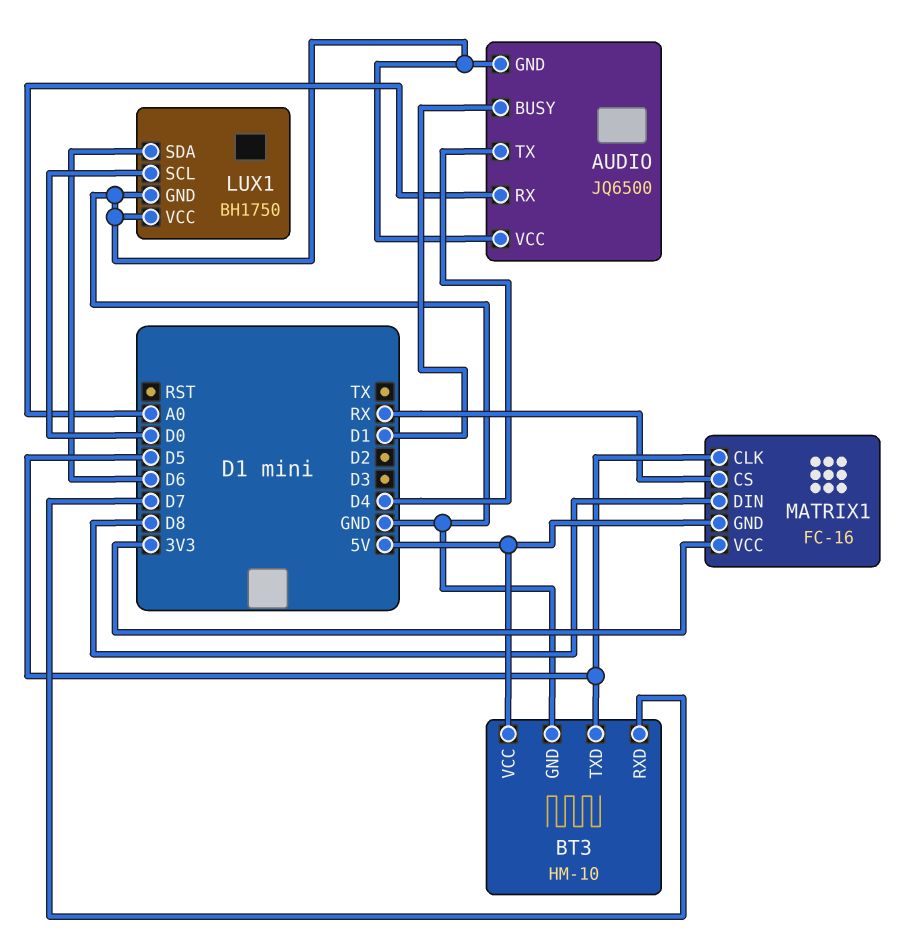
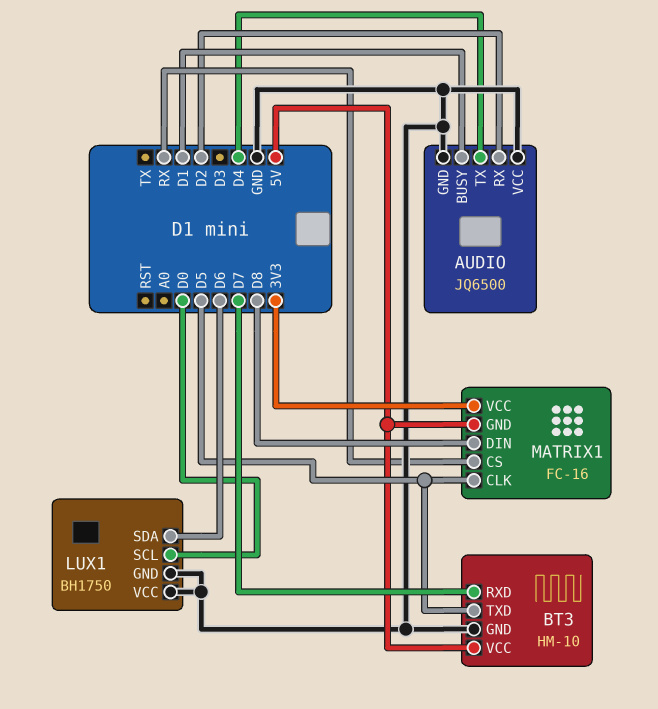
AUDIO pin RX: A0 -> D2

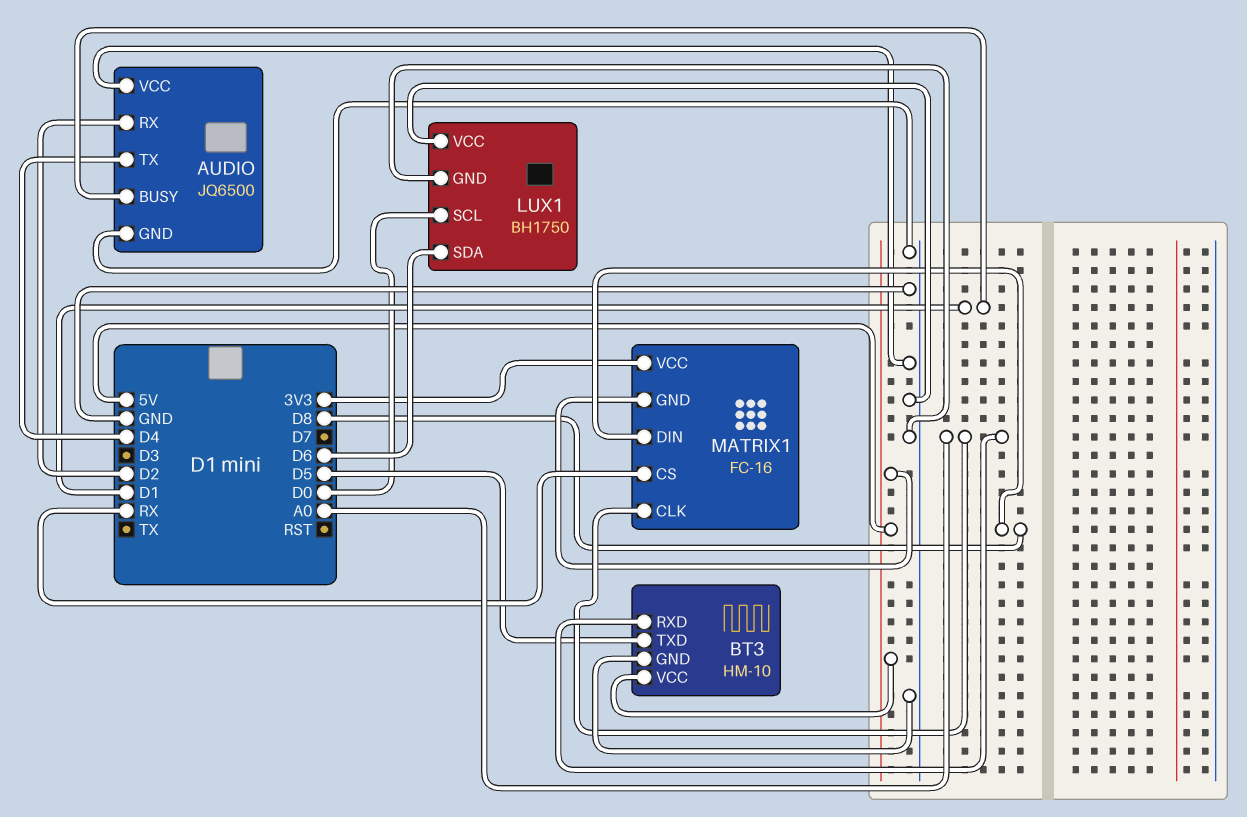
BT3 pin RXD: D7 -> A0
MATRIX1 pin CLK: D5 -> A0

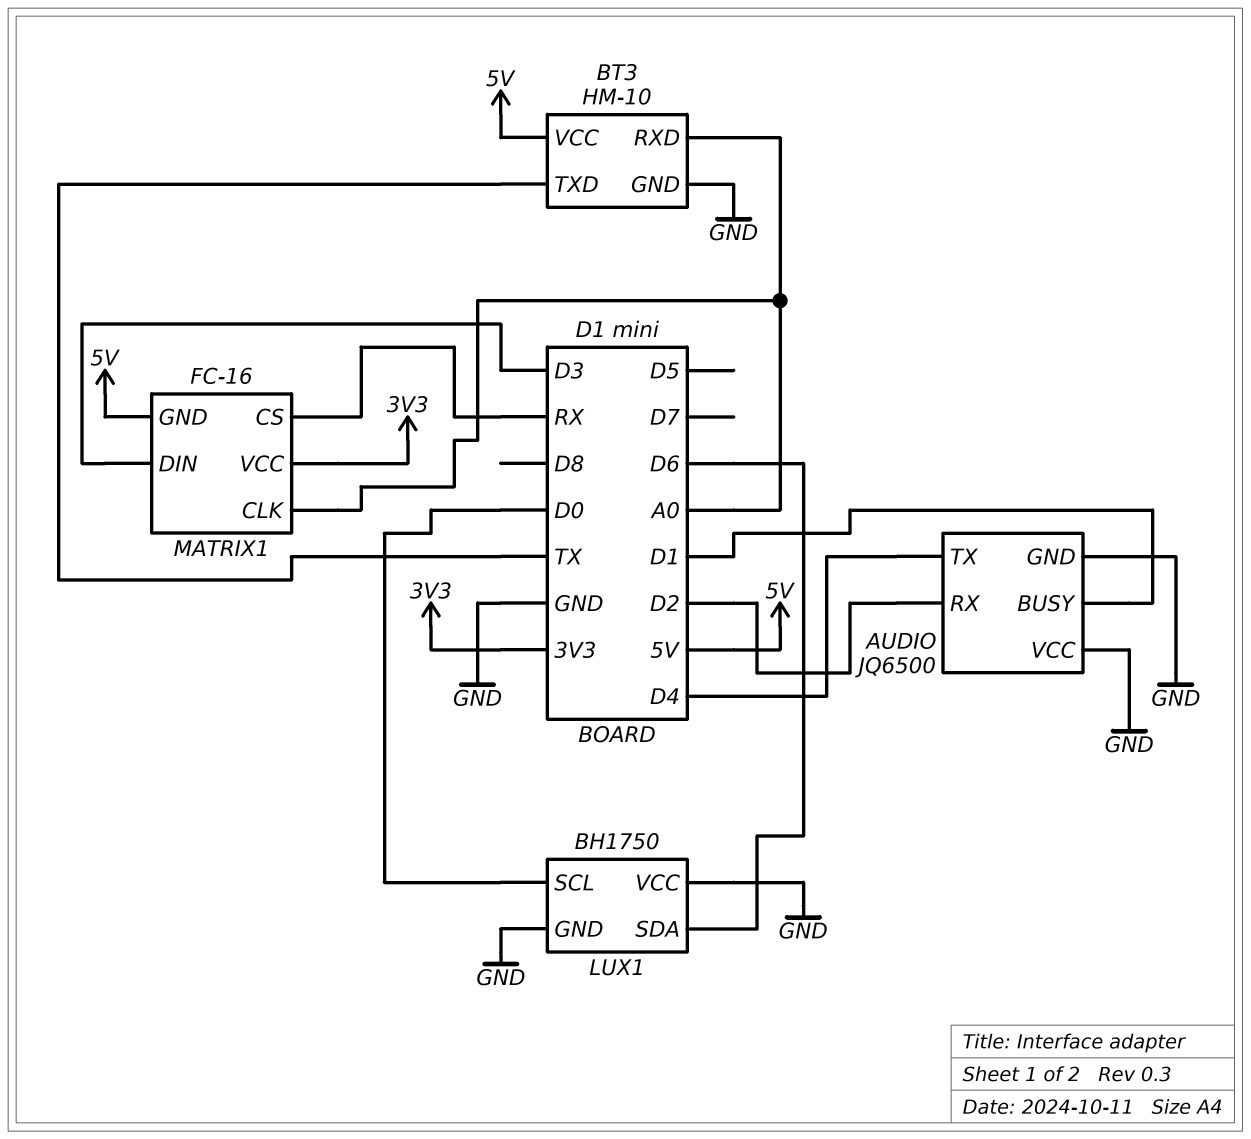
BT3 pin TXD: D5 -> TX
MATRIX1 pin DIN: D8 -> D3

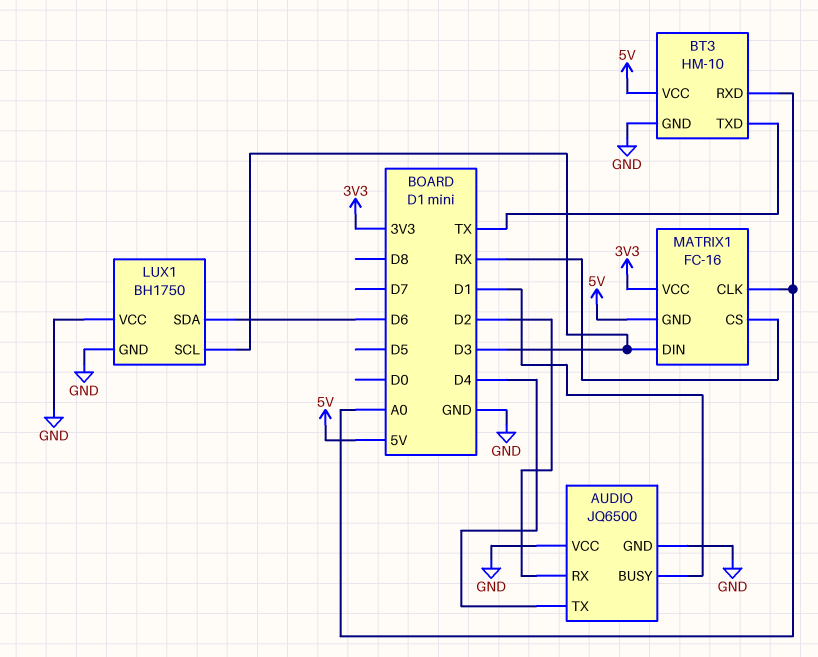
LUX1 pin SCL: D0 -> D3

